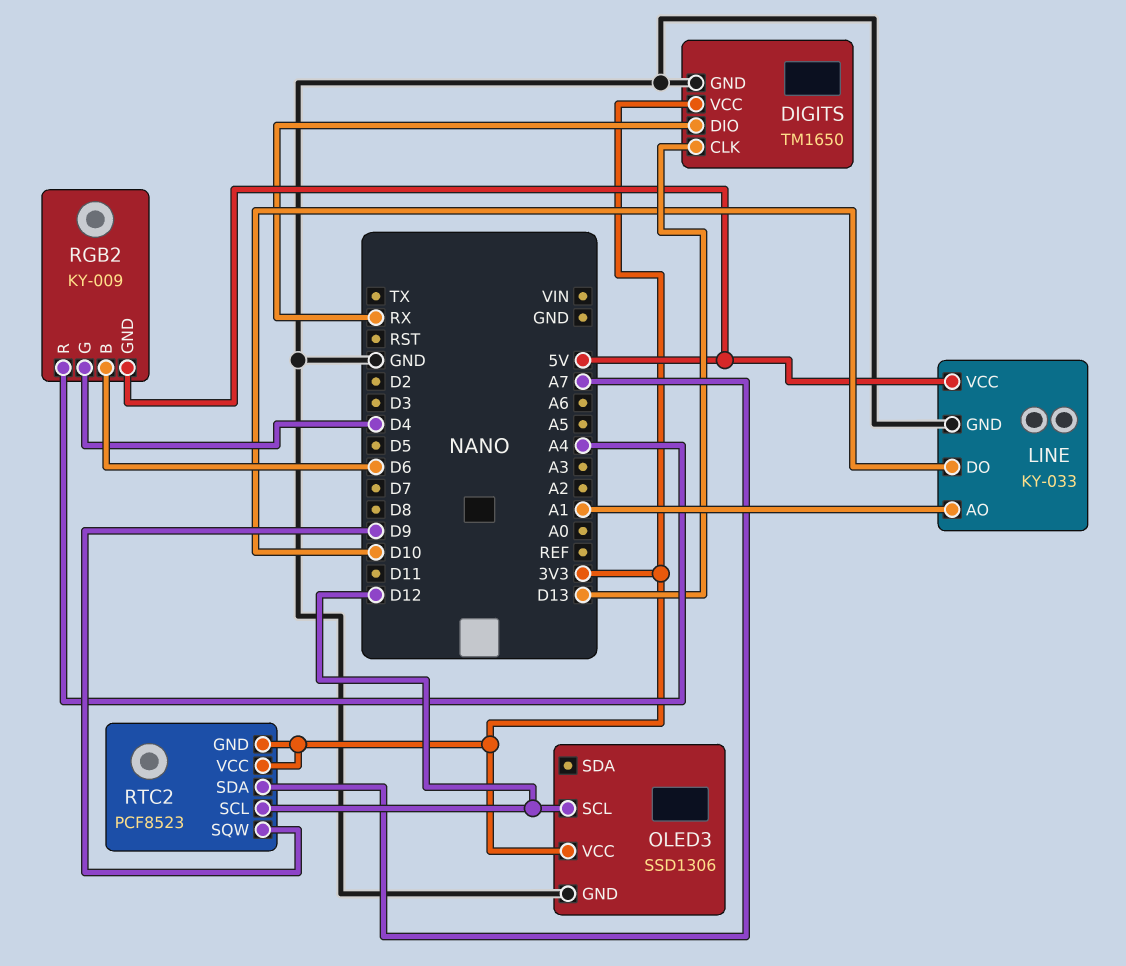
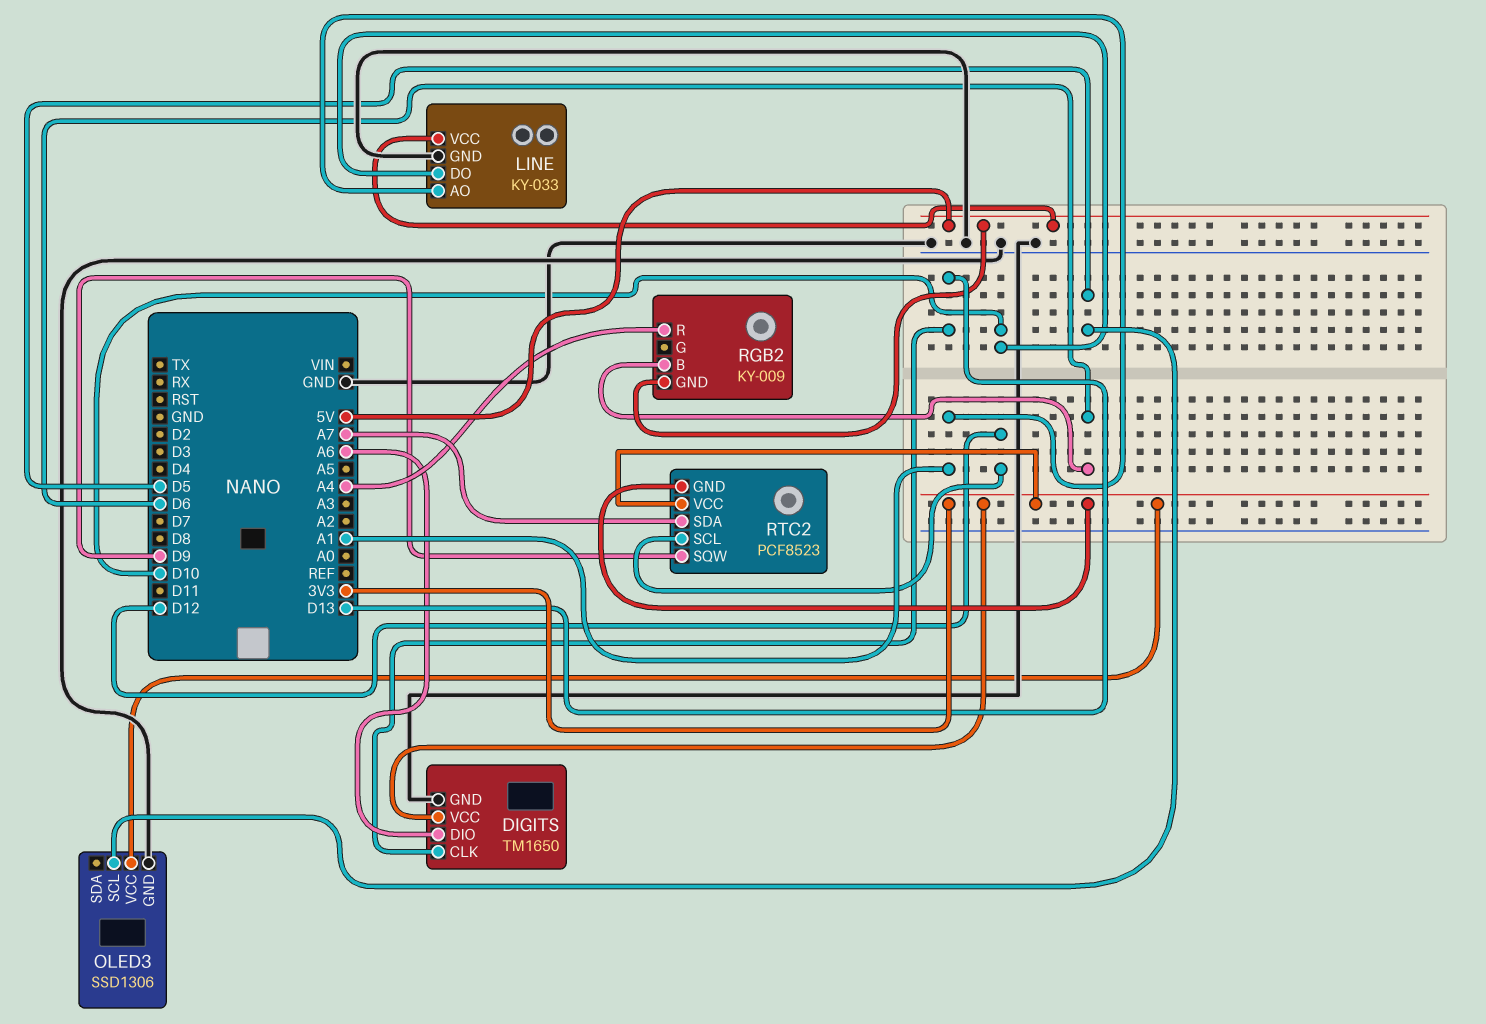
DIGITS pin DIO: RX -> A6
OLED3 pin SCL: D12 -> D5
RGB2 pin G: D4 -> none

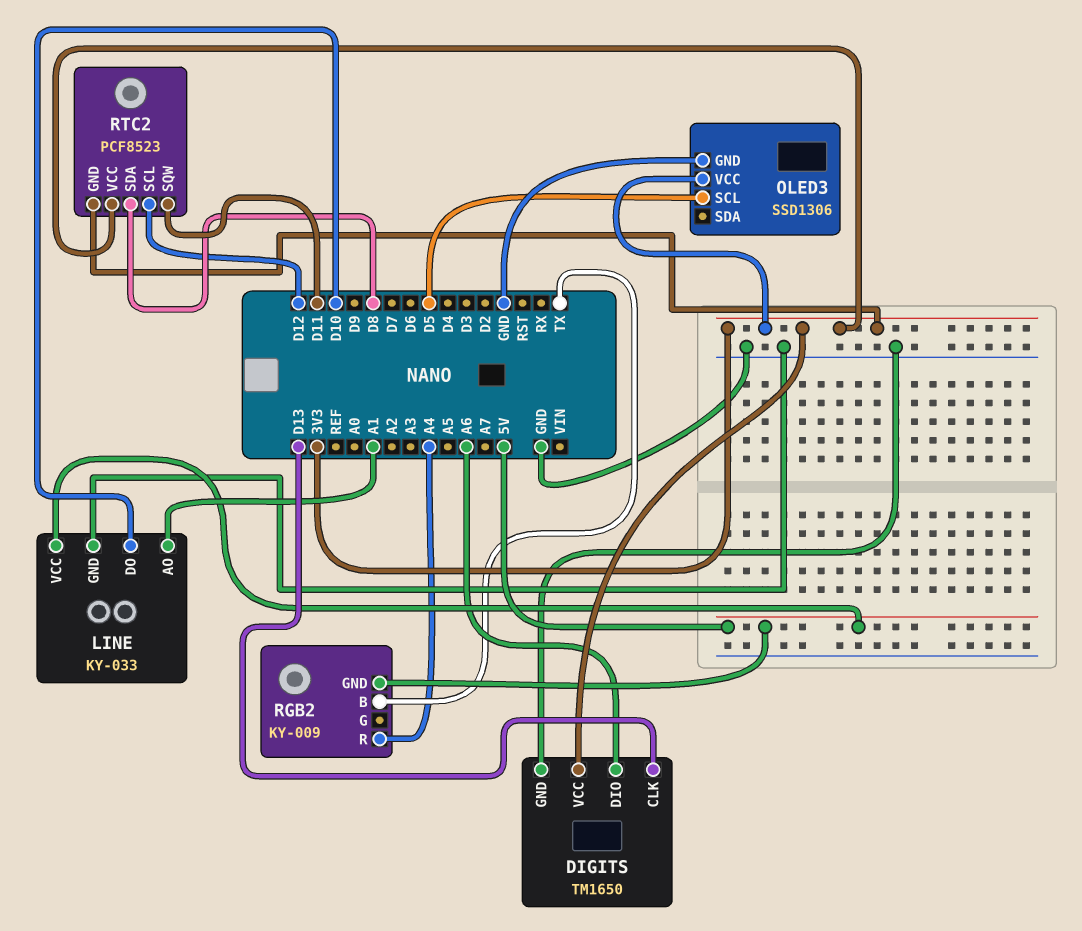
RGB2 pin B: D6 -> TX
RTC2 pin SDA: A7 -> D8
RTC2 pin SQW: D9 -> D11

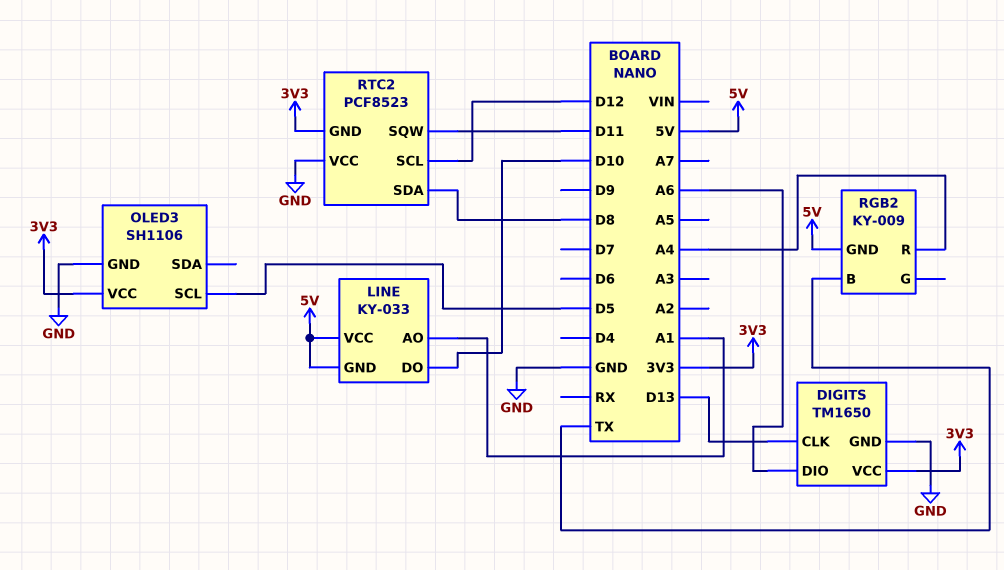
LINE pin GND: GND -> 5V
OLED3: SSD1306 -> SH1106
RTC2 pin VCC: 3V3 -> GND

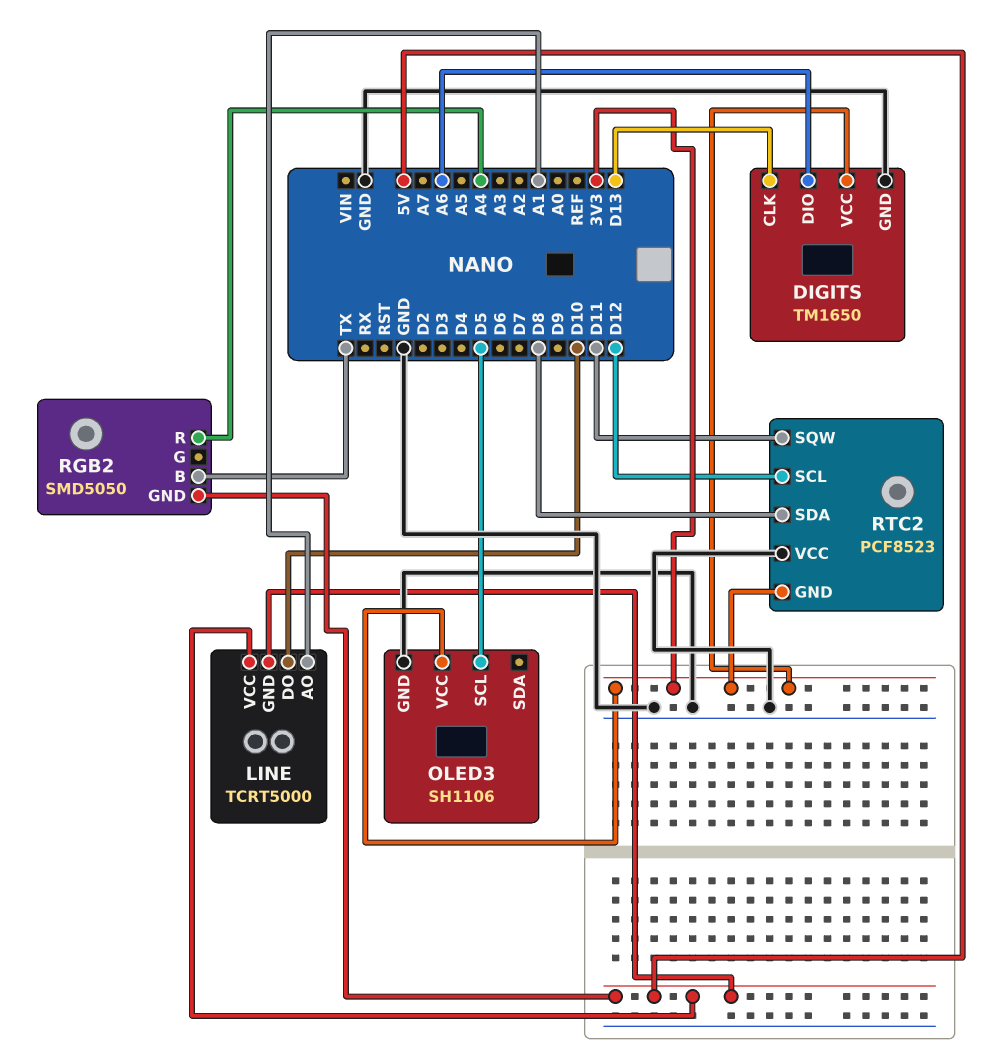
LINE: KY-033 -> TCRT5000
RGB2: KY-009 -> SMD5050

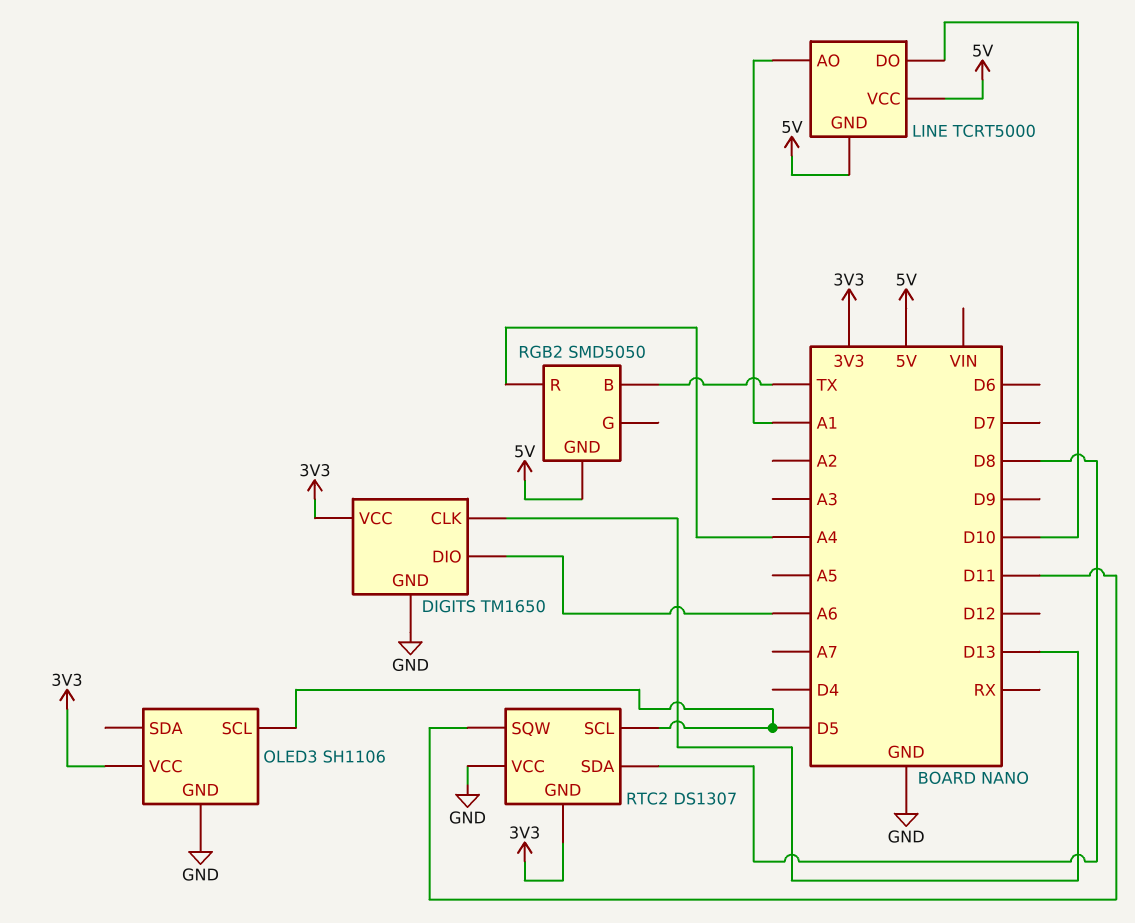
RTC2: PCF8523 -> DS1307
RTC2 pin SCL: D12 -> D5

